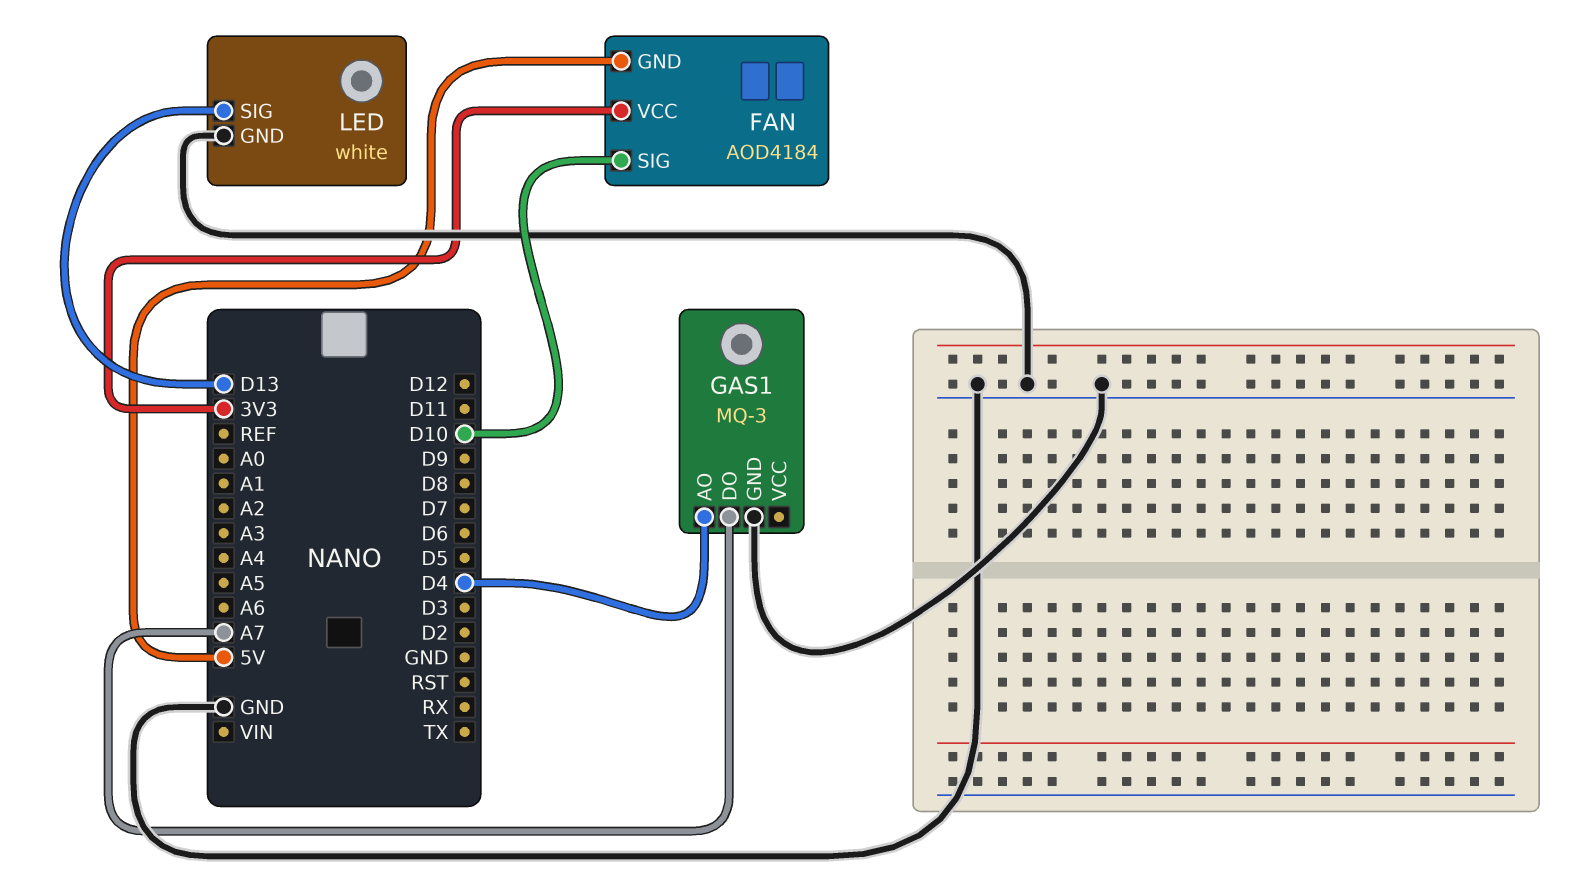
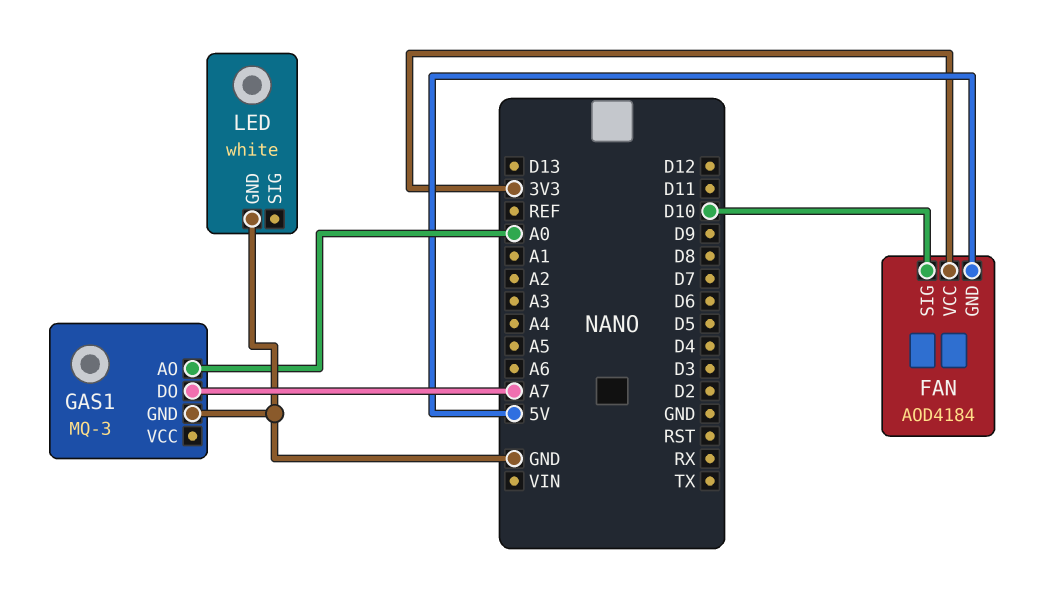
GAS1 pin AO: D4 -> A0
LED pin SIG: D13 -> none

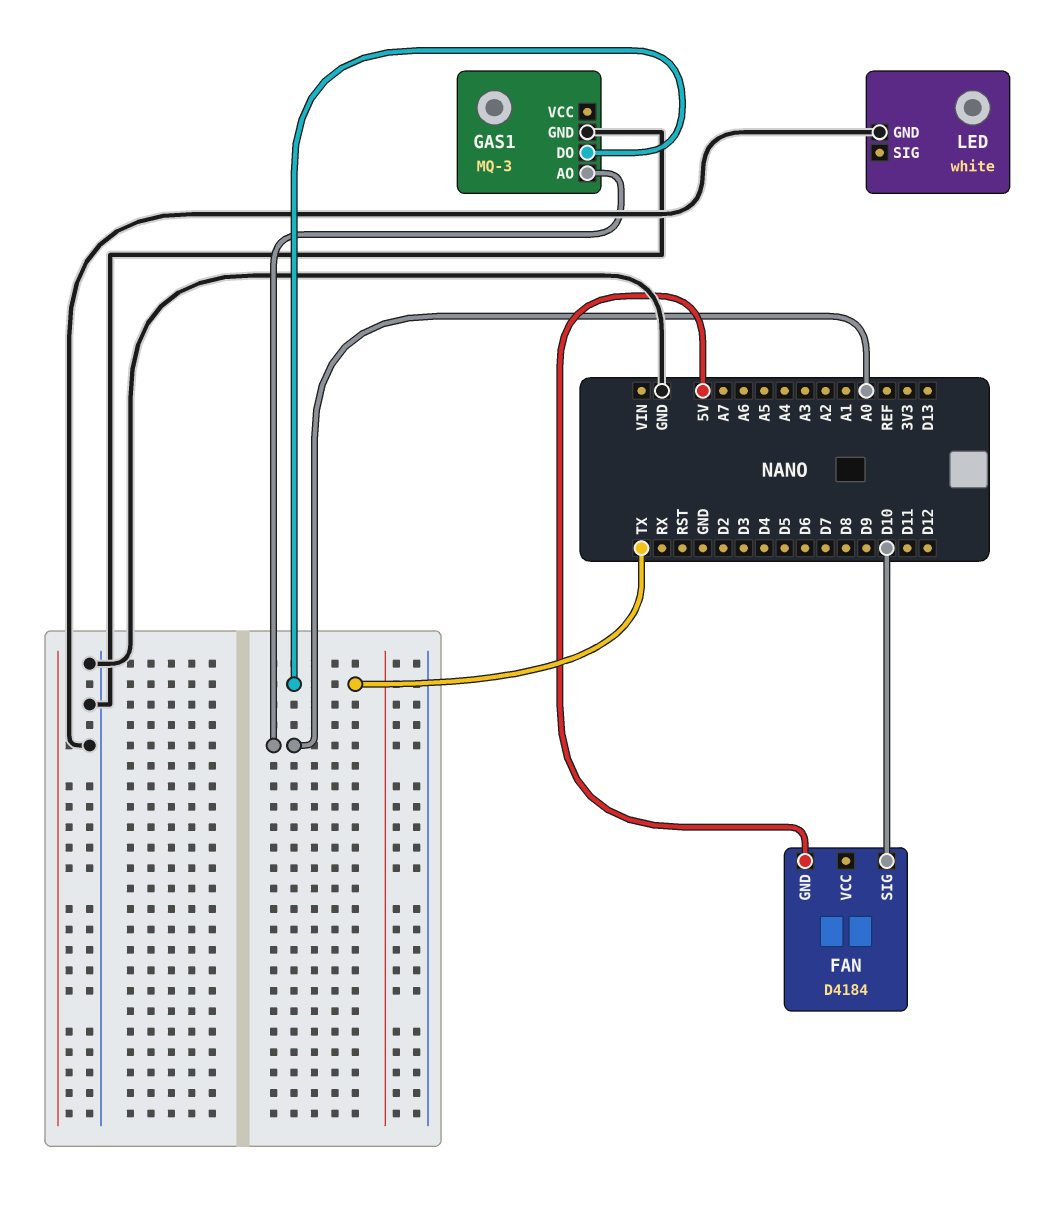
FAN: AOD4184 -> D4184
FAN pin VCC: 3V3 -> none
GAS1 pin DO: A7 -> TX

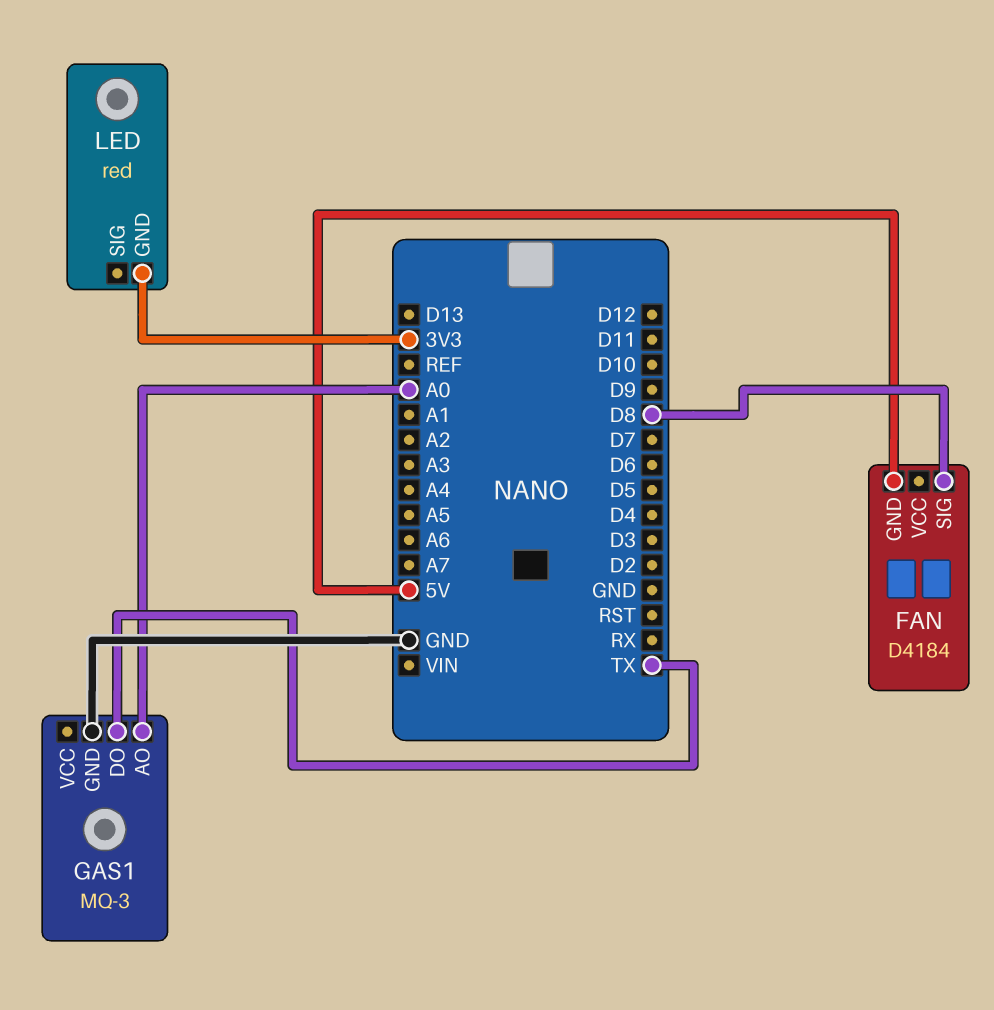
FAN pin SIG: D10 -> D8
LED: white -> red
LED pin GND: GND -> 3V3

